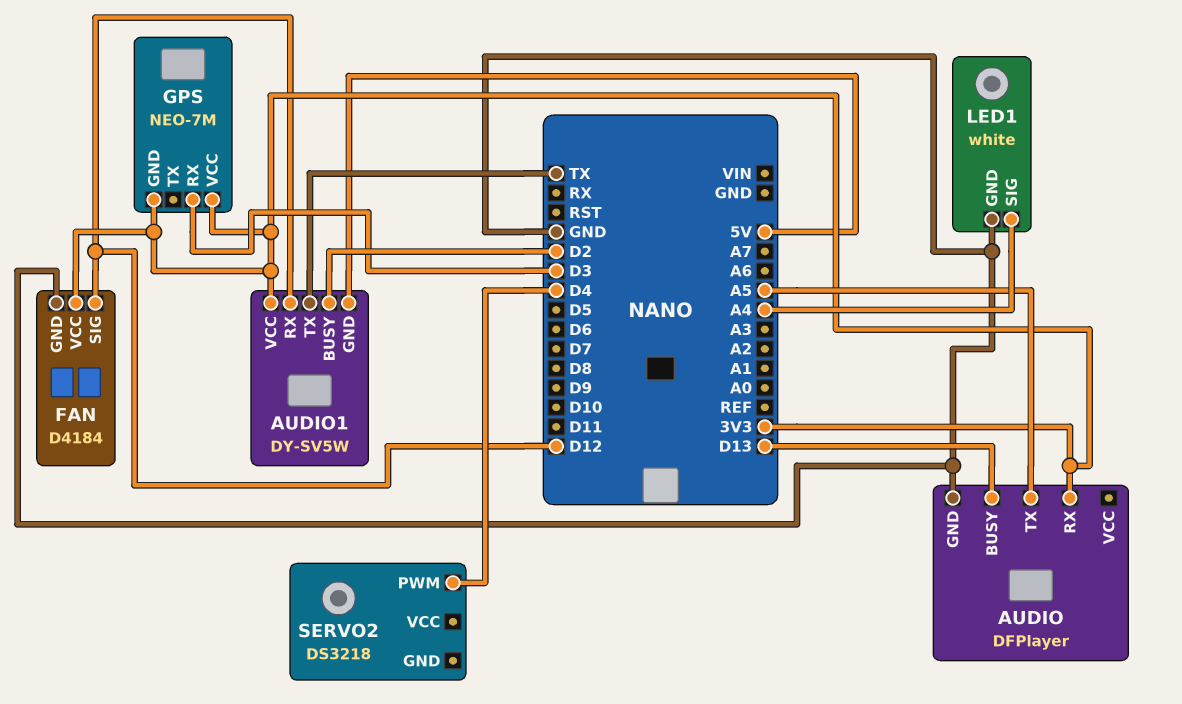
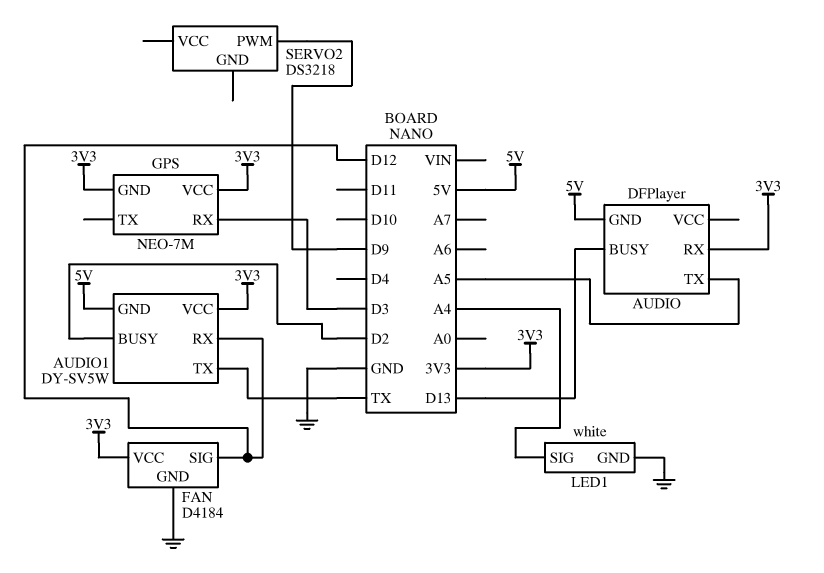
AUDIO pin GND: GND -> 5V
SERVO2 pin PWM: D4 -> D9

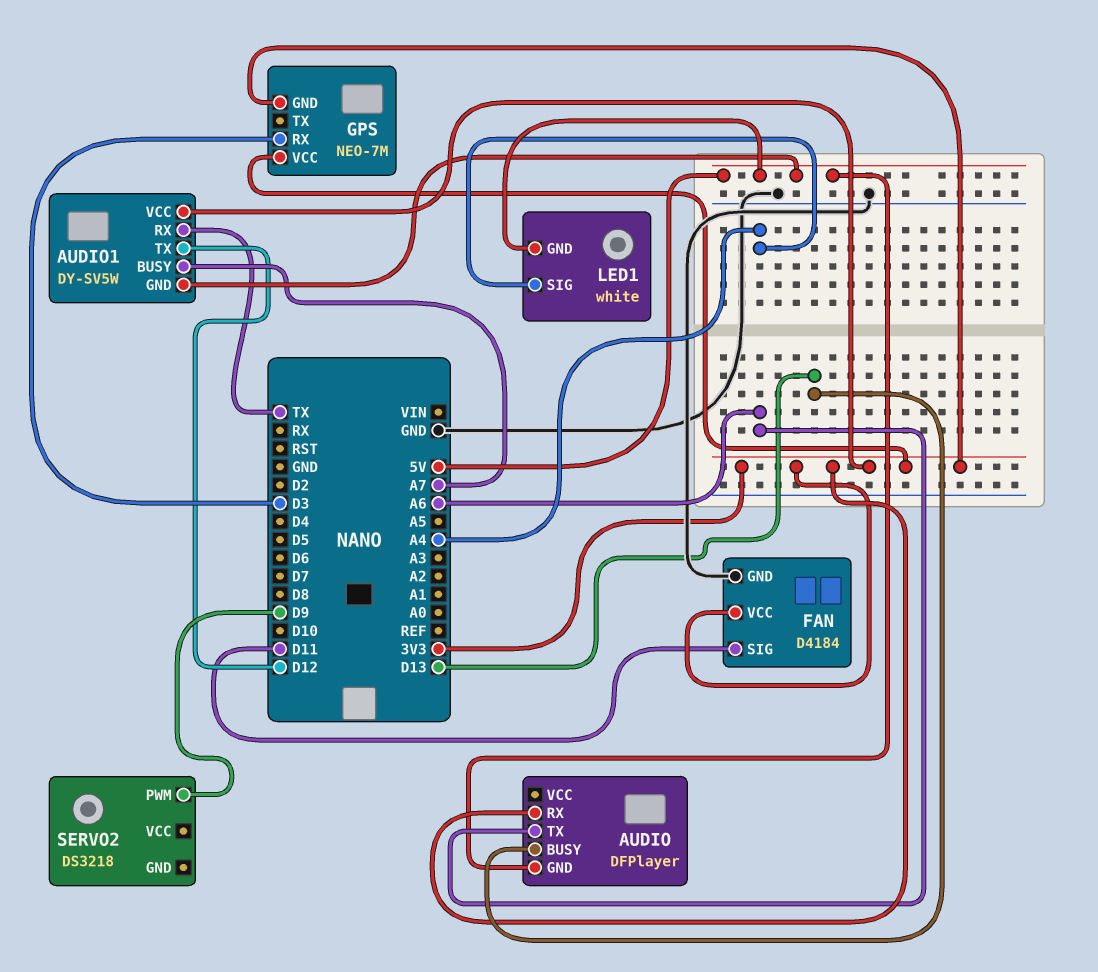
AUDIO pin TX: A5 -> A6
AUDIO1 pin BUSY: D2 -> A7
AUDIO1 pin RX: D12 -> TX
AUDIO1 pin TX: TX -> D12
FAN pin SIG: D12 -> D11
LED1 pin GND: GND -> 5V

